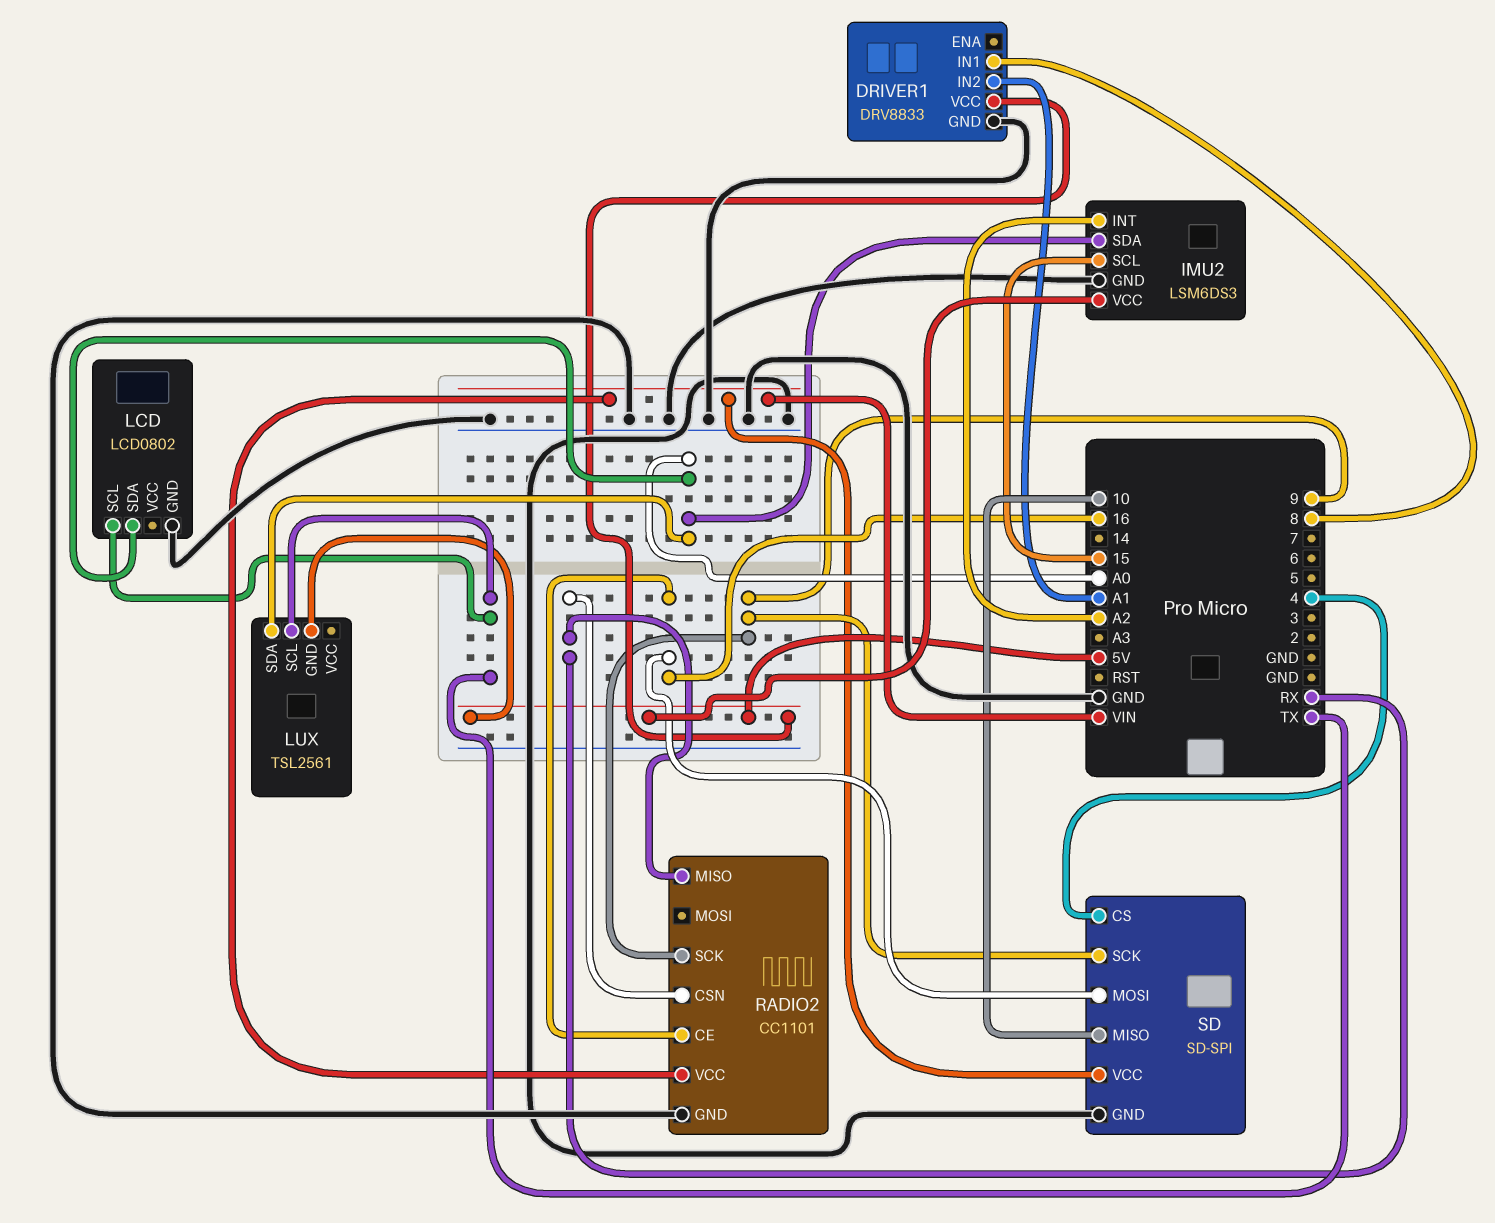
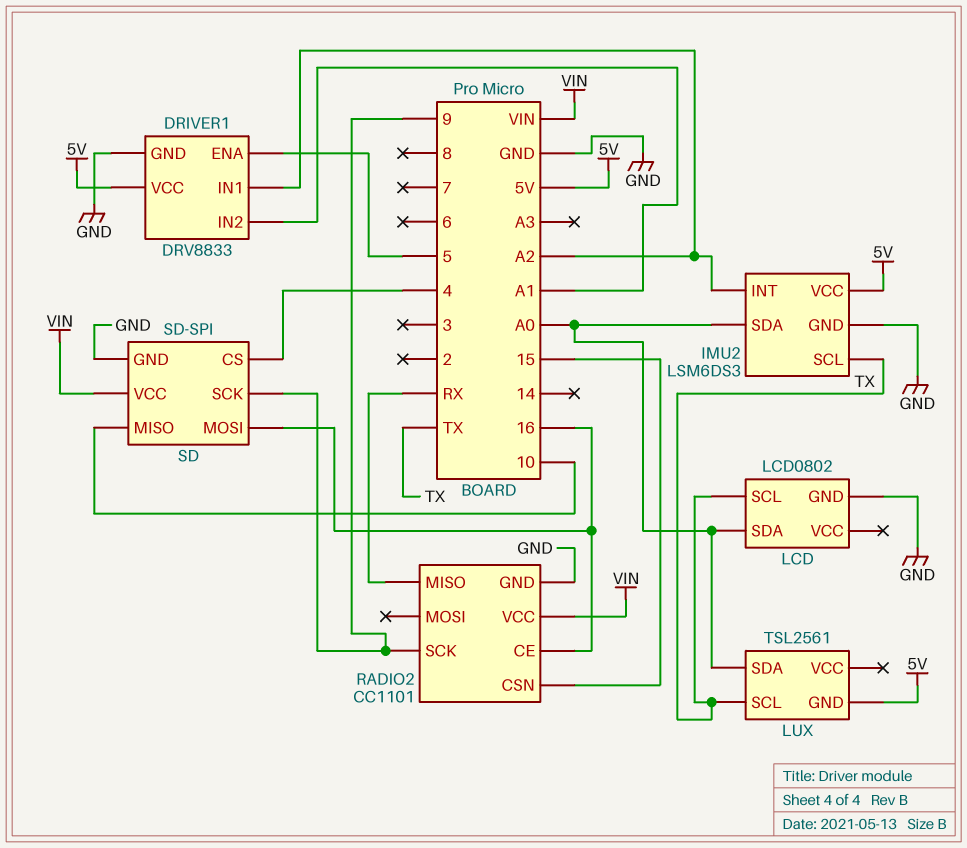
DRIVER1 pin ENA: none -> 5
DRIVER1 pin IN1: 8 -> A2
IMU2 pin SCL: 15 -> TX
RADIO2 pin CSN: RX -> 15

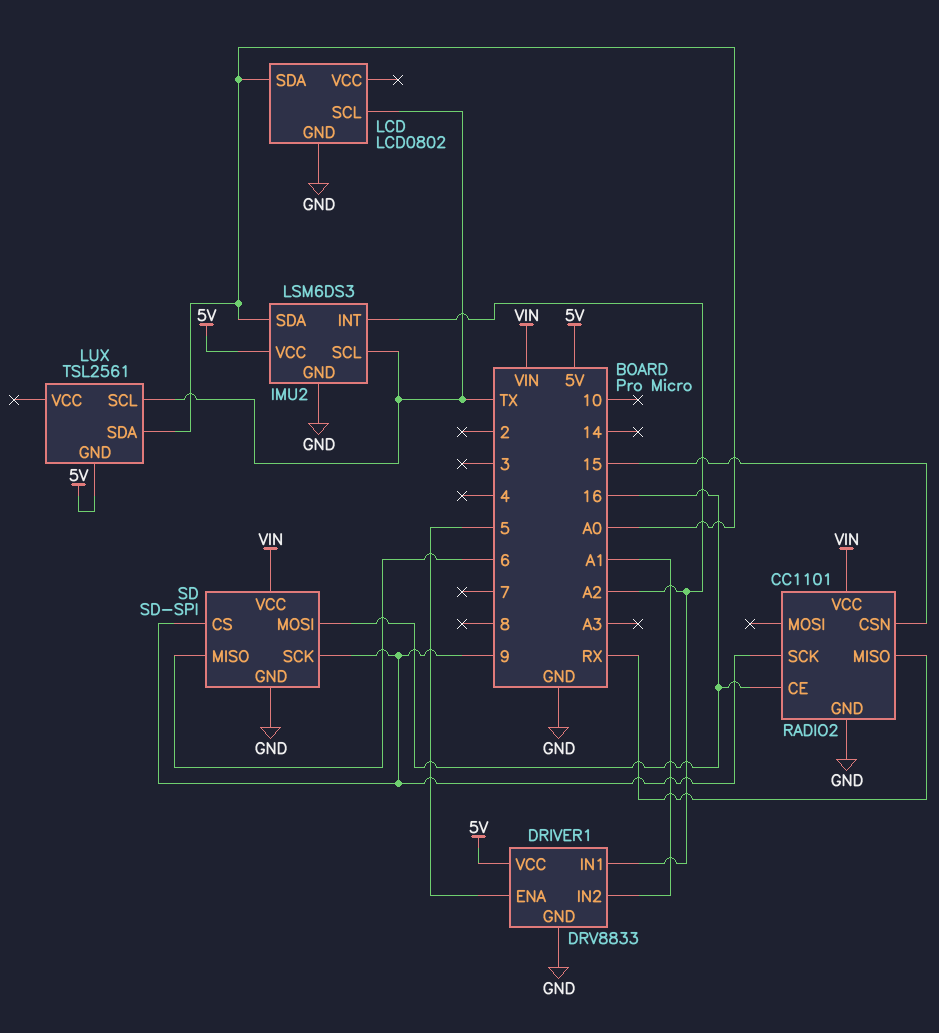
SD pin CS: 4 -> 9
SD pin MISO: 10 -> 6

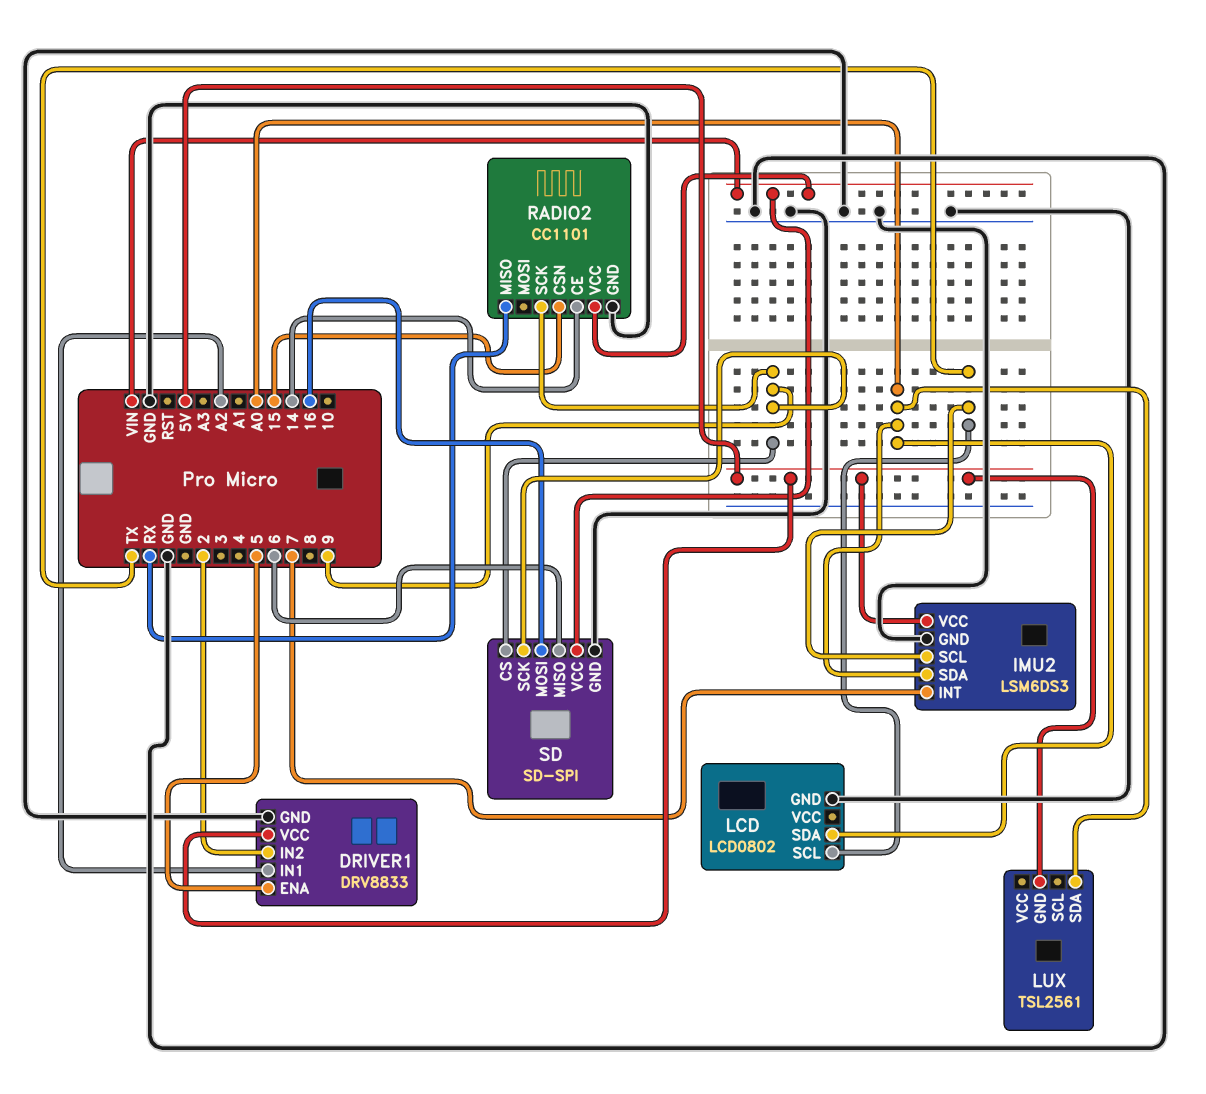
DRIVER1 pin IN2: A1 -> 2
IMU2 pin INT: A2 -> 7
LUX pin SCL: TX -> none
RADIO2 pin CE: 16 -> 14

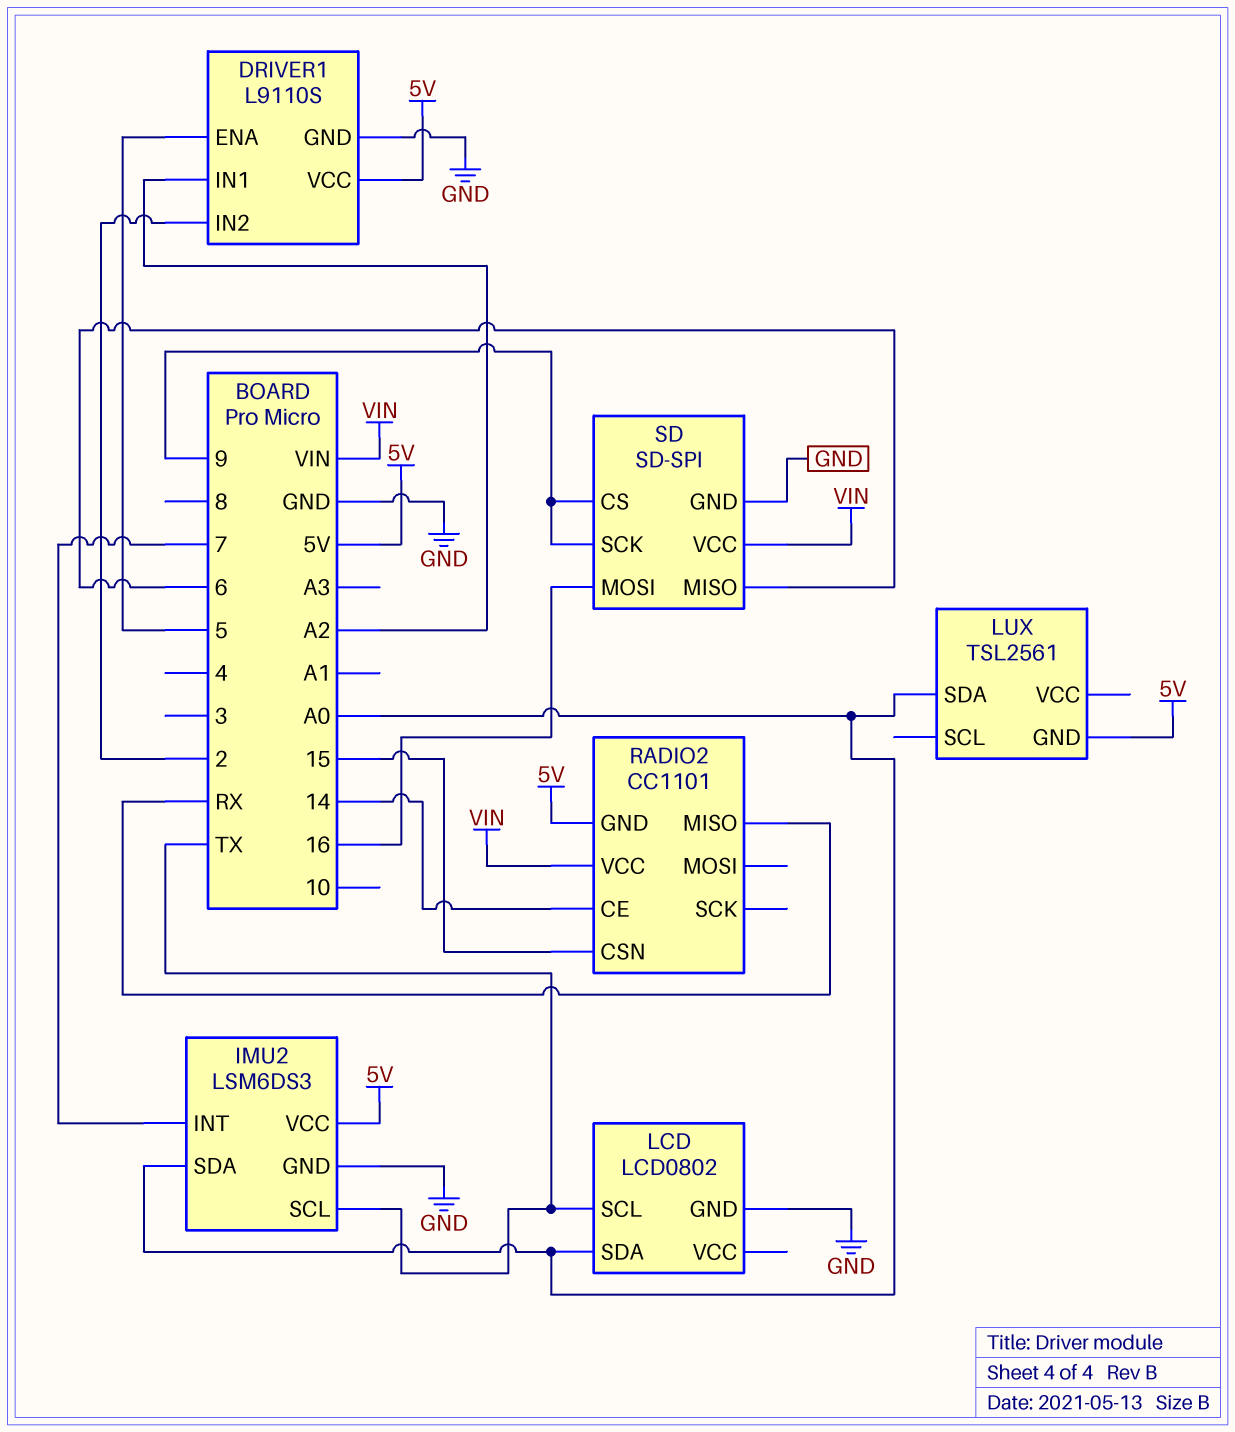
DRIVER1: DRV8833 -> L9110S
RADIO2 pin GND: GND -> 5V
RADIO2 pin SCK: 9 -> none

